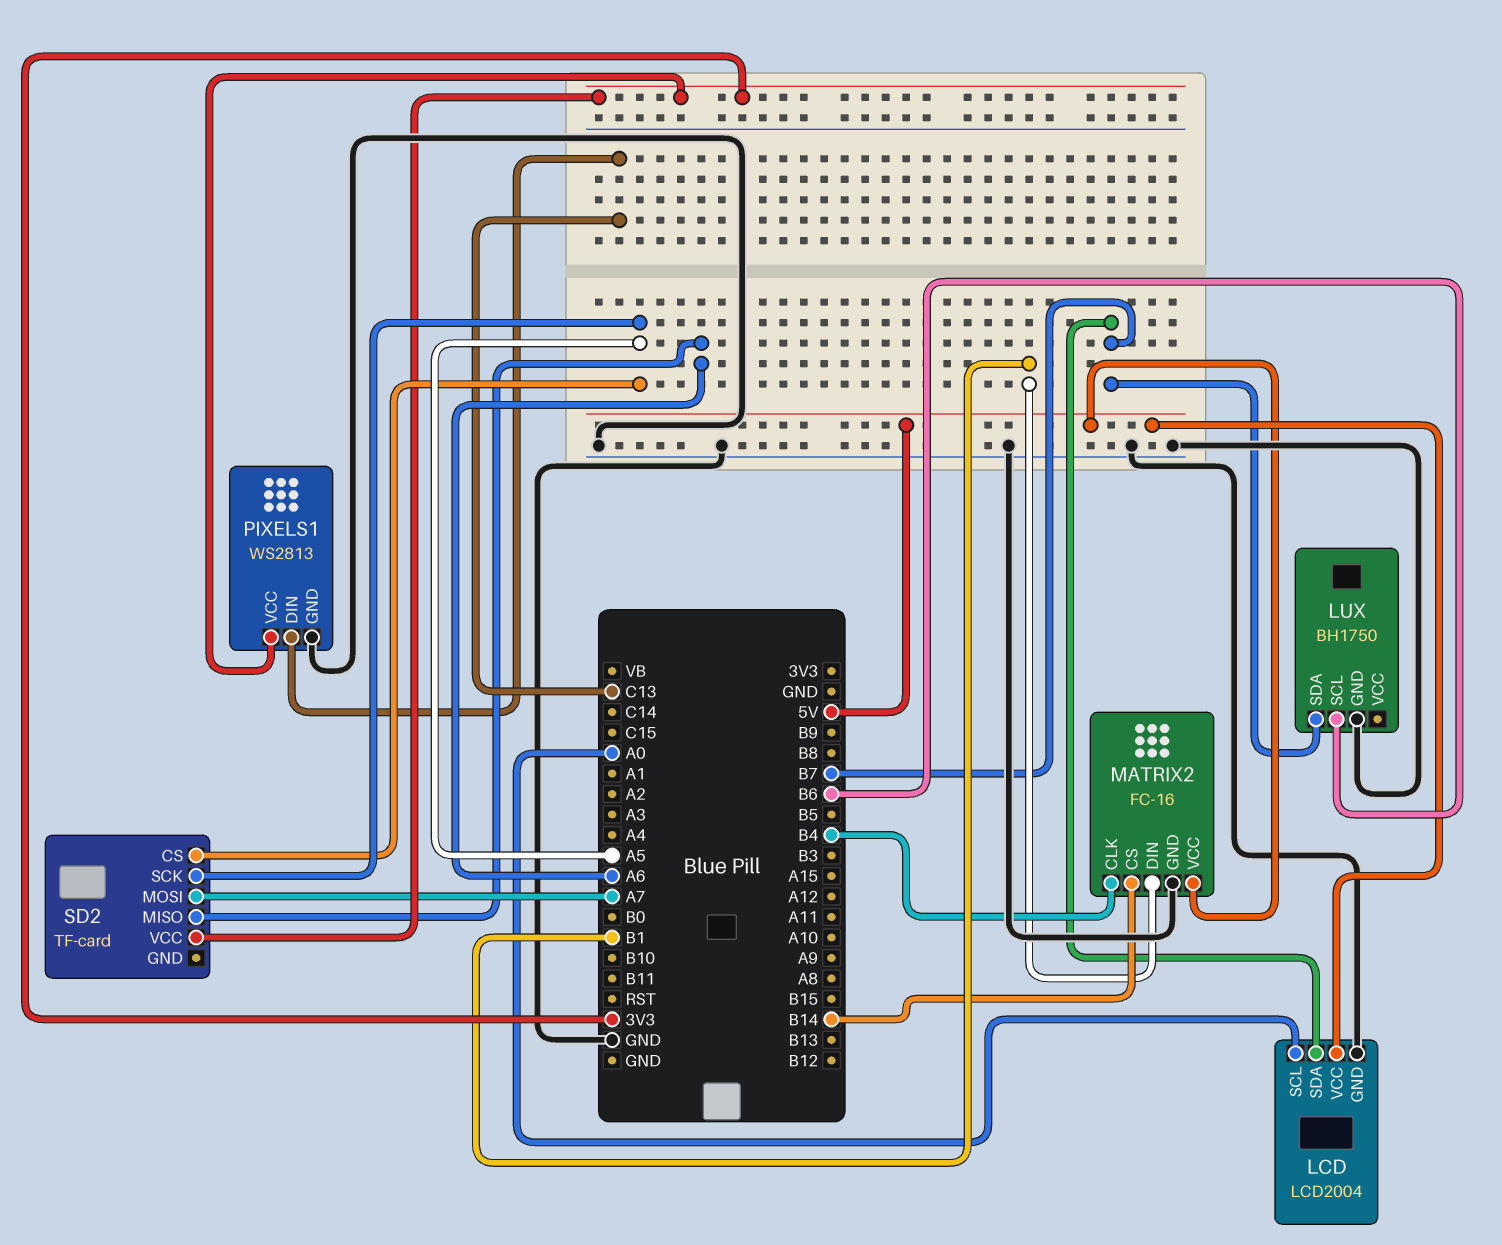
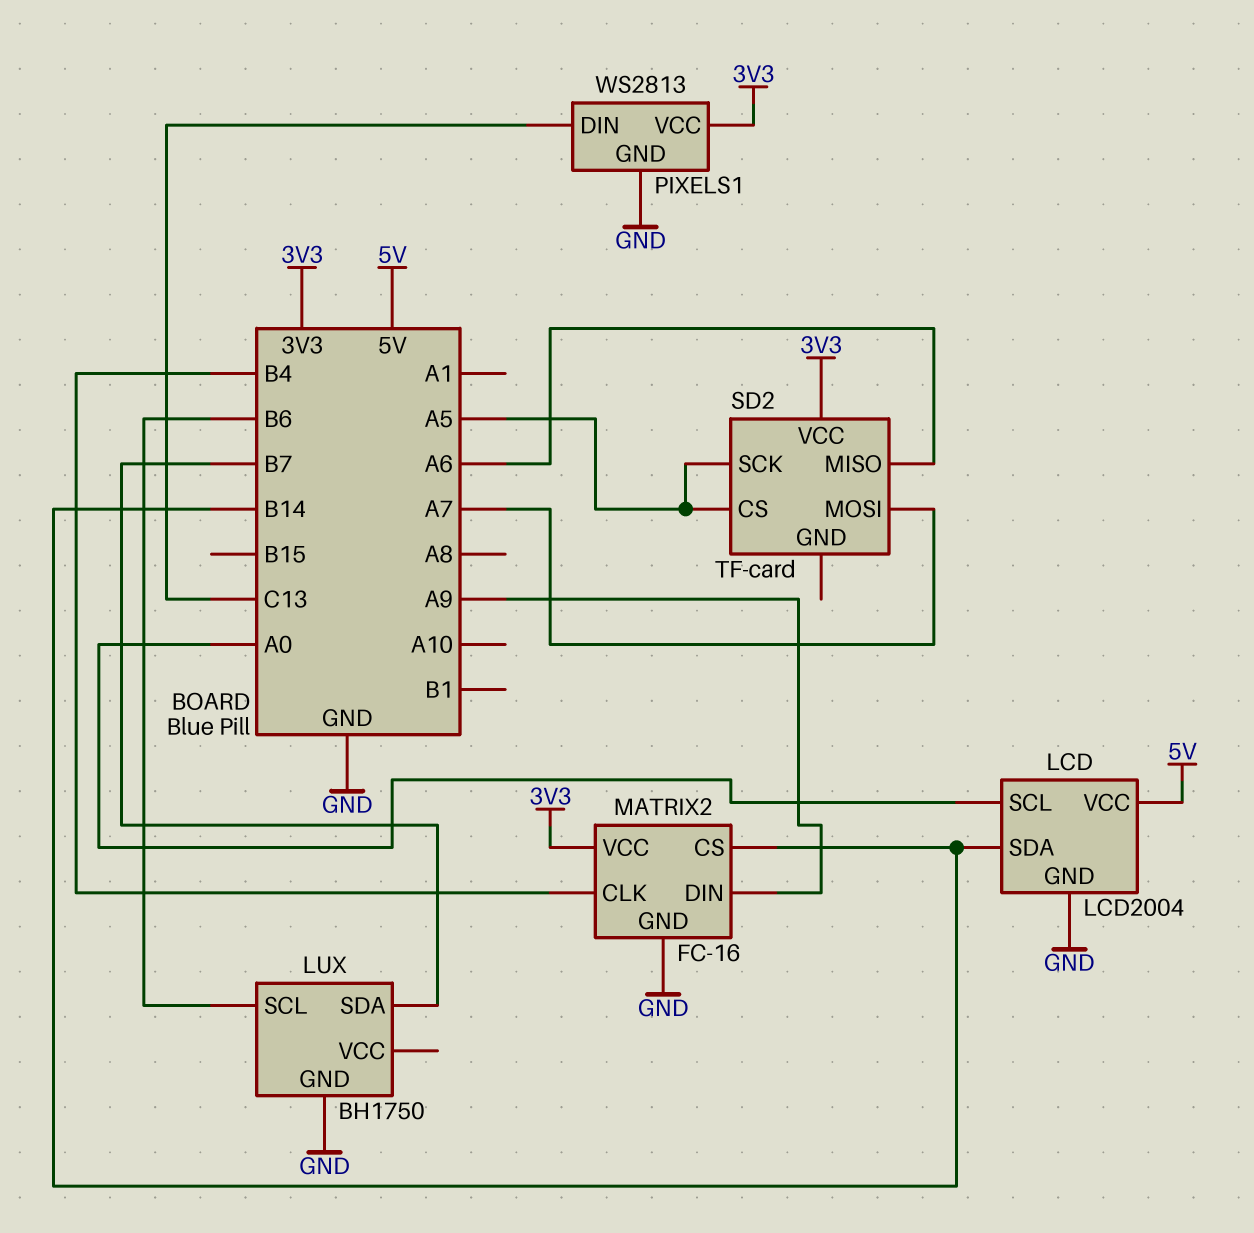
LCD pin SDA: B7 -> B14
MATRIX2 pin DIN: B1 -> A9
MATRIX2 pin VCC: 5V -> 3V3

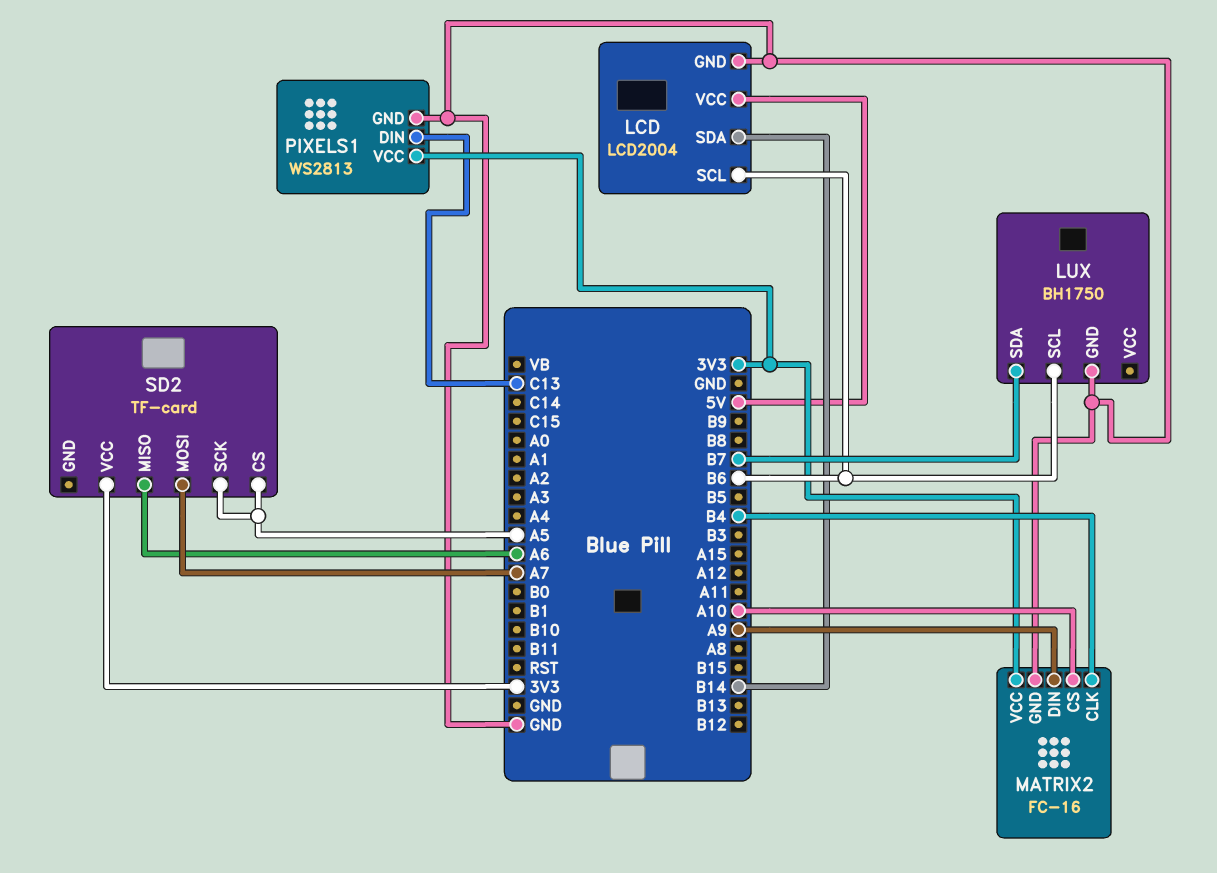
LCD pin SCL: A0 -> B6
MATRIX2 pin CS: B14 -> A10

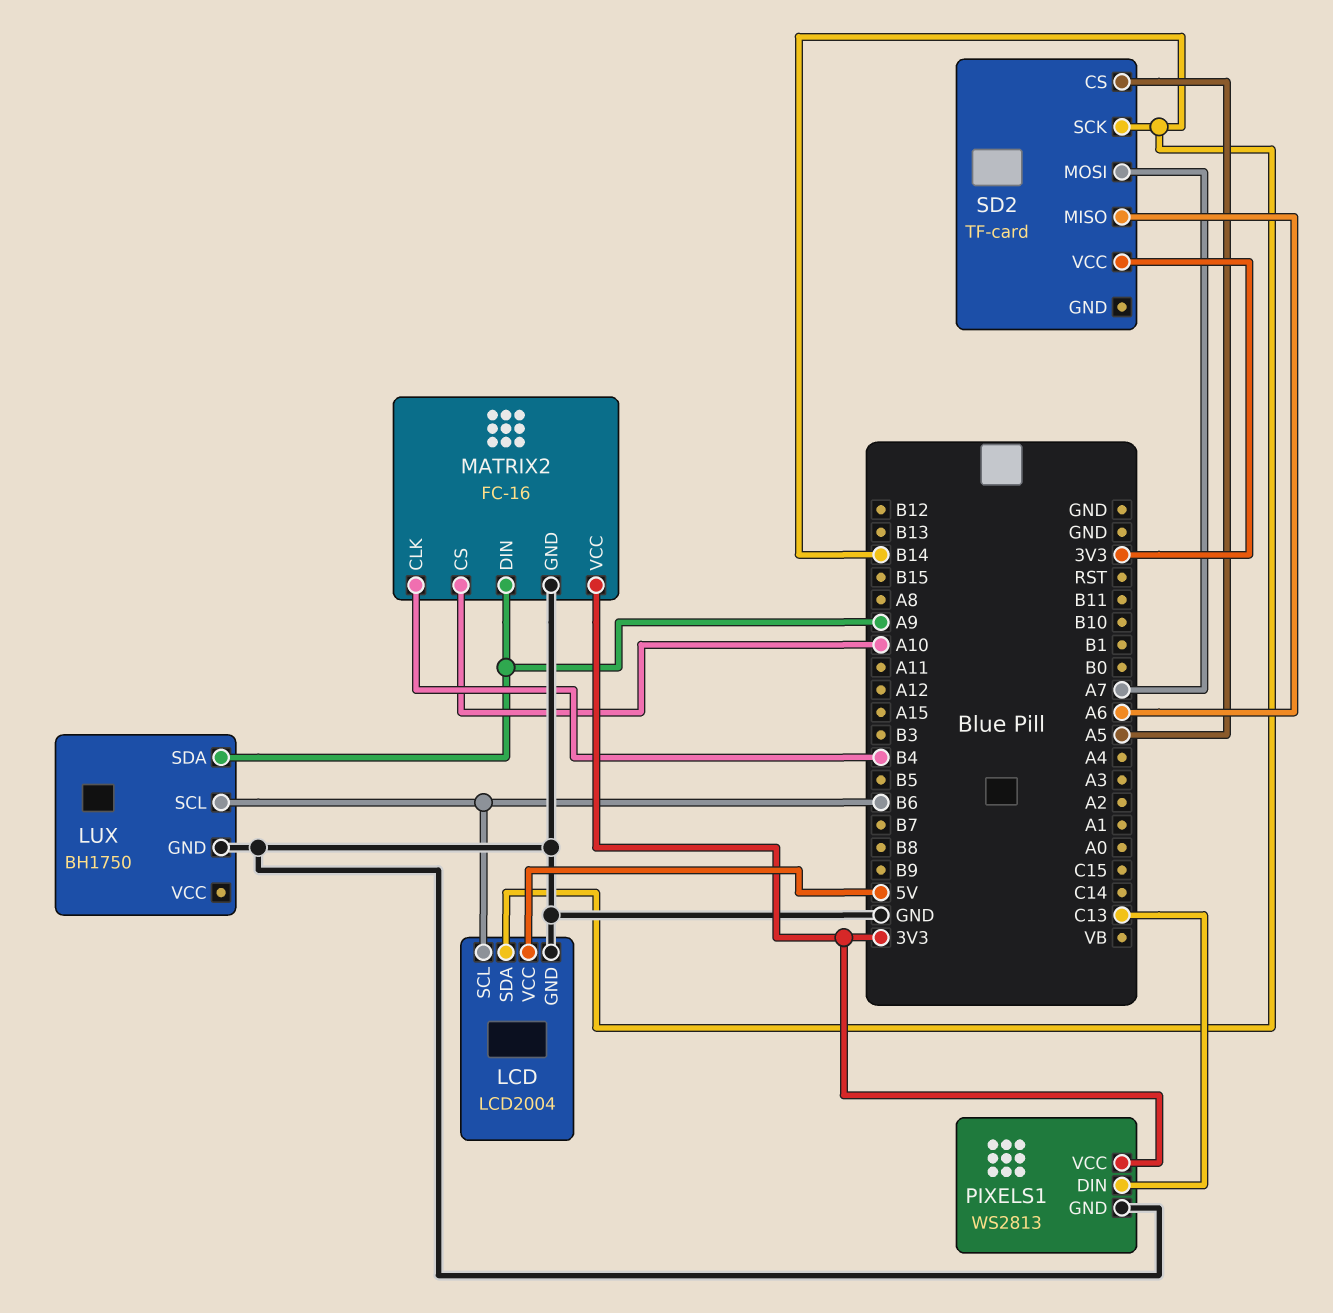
LUX pin SDA: B7 -> A9
SD2 pin SCK: A5 -> B14

